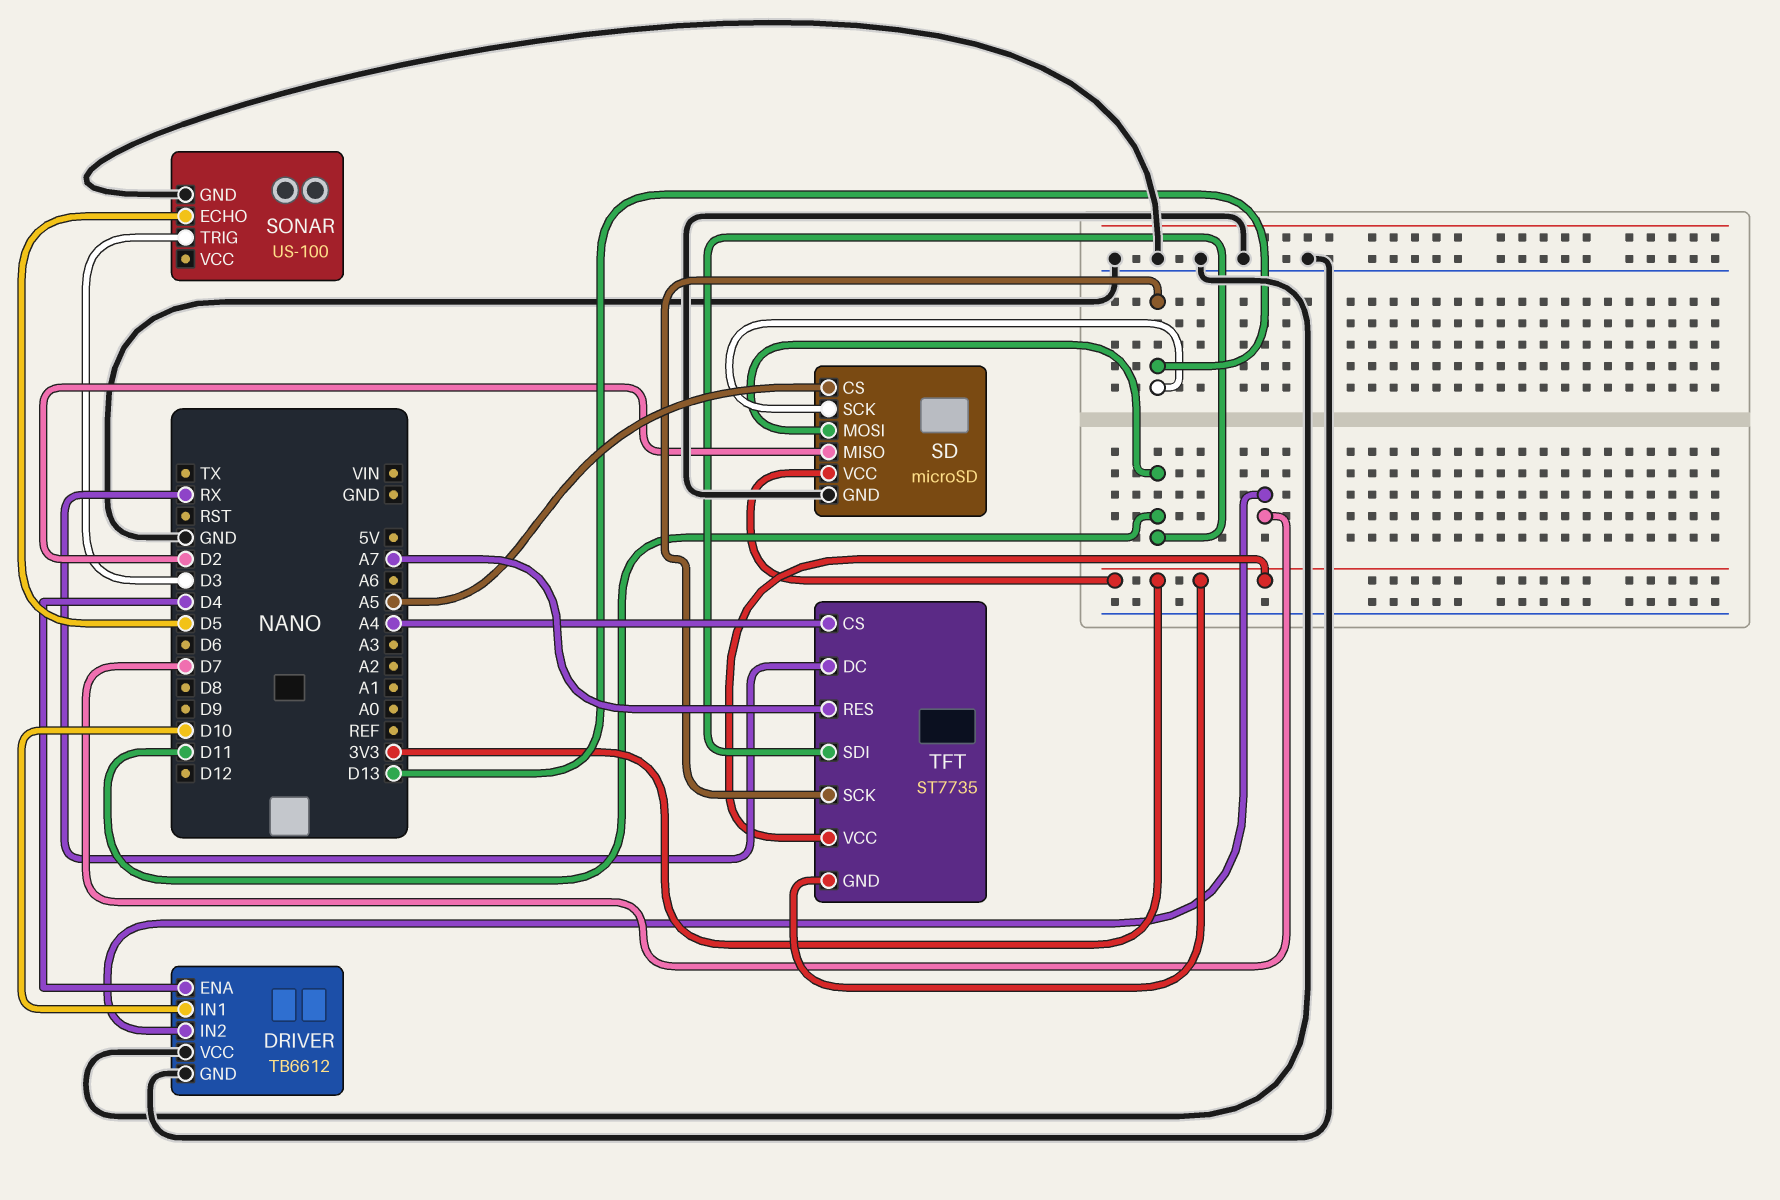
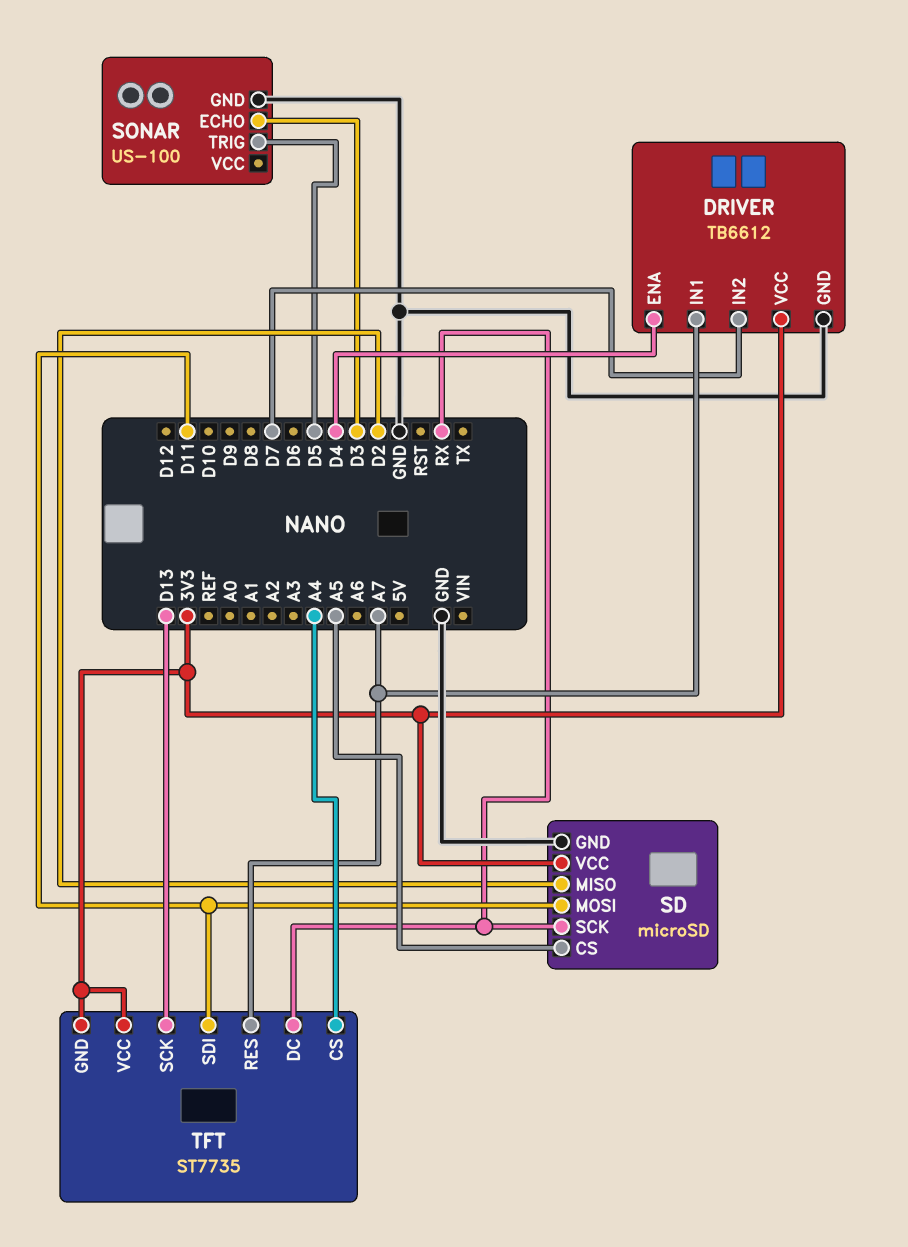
DRIVER pin IN1: D10 -> A7
DRIVER pin VCC: GND -> 3V3
SD pin SCK: D13 -> RX
SONAR pin ECHO: D5 -> D3
SONAR pin TRIG: D3 -> D5

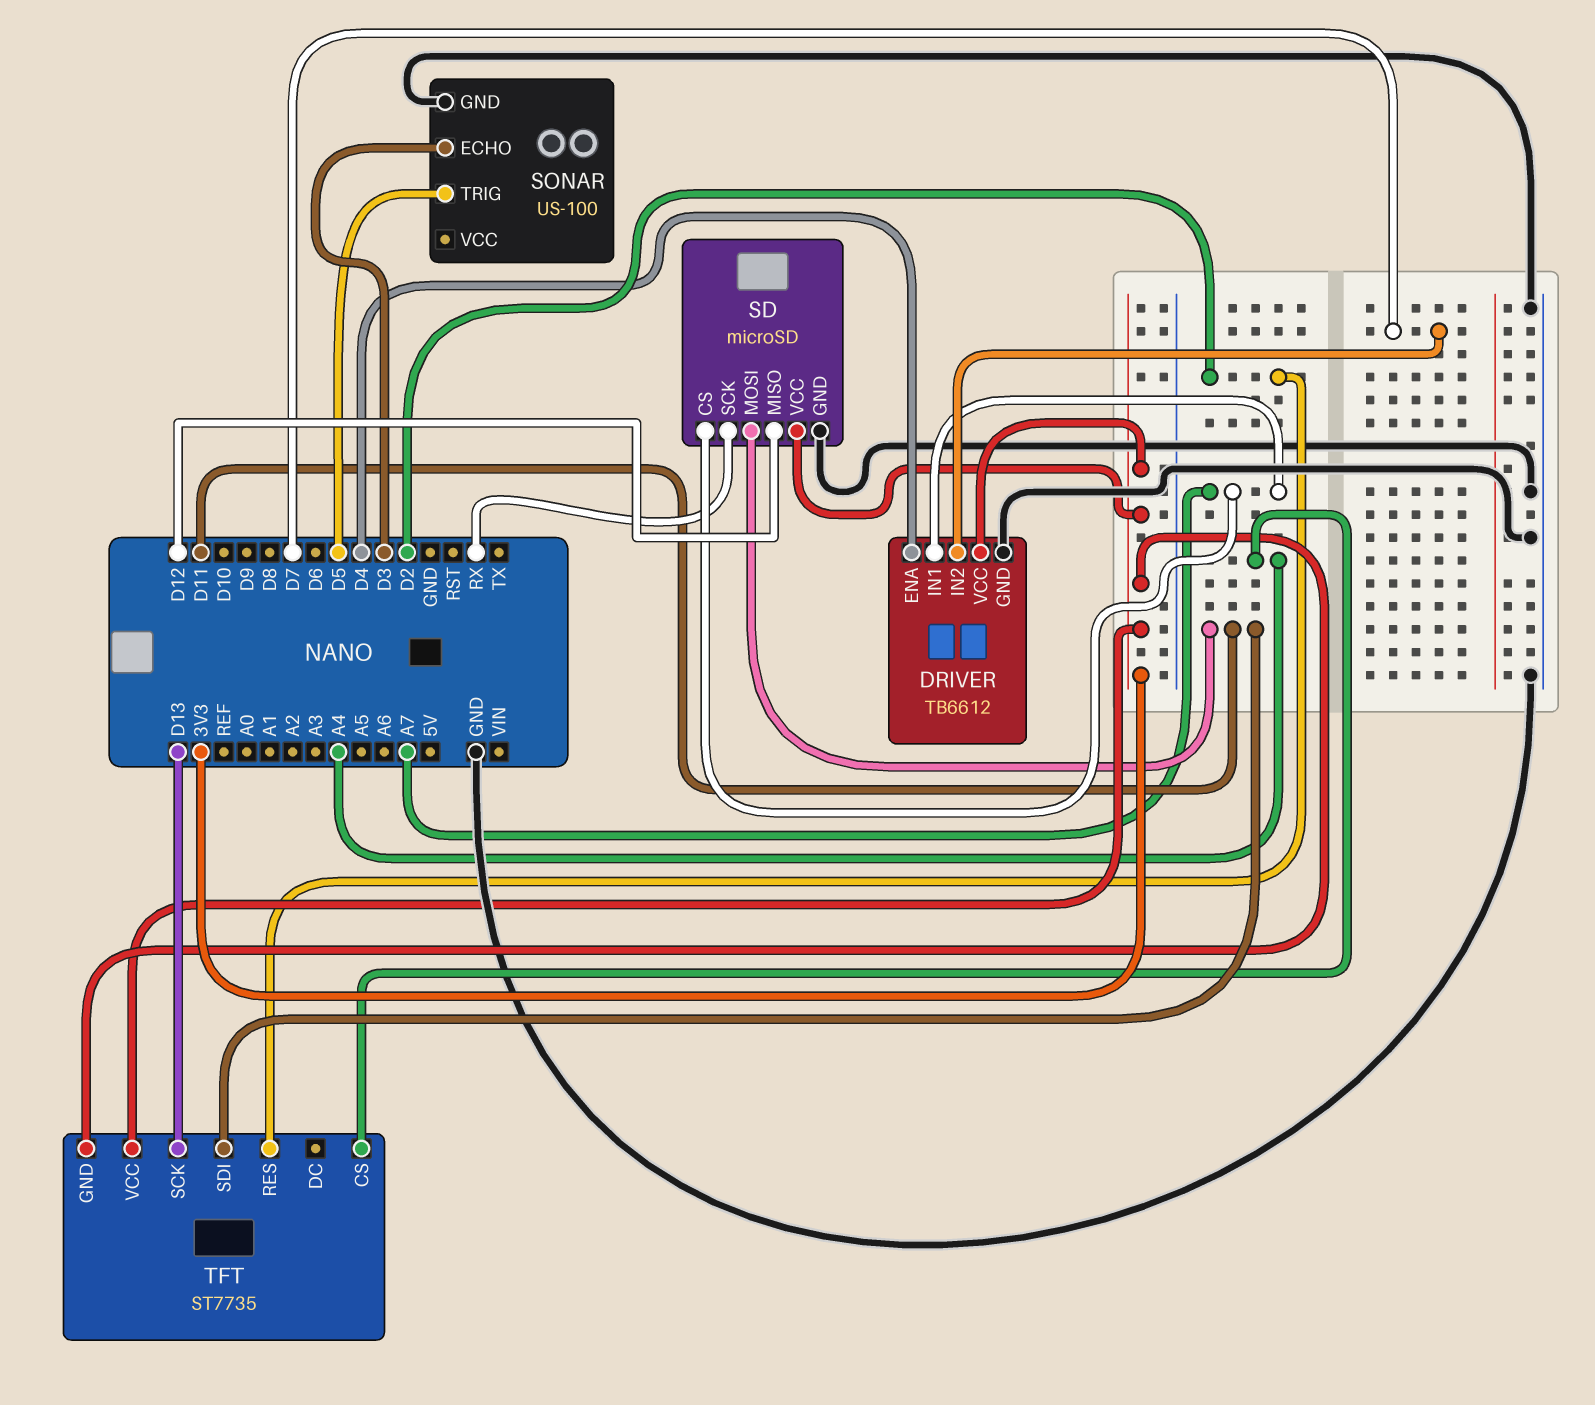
SD pin CS: A5 -> A7
SD pin MISO: D2 -> D12
TFT pin DC: RX -> none
TFT pin RES: A7 -> D2

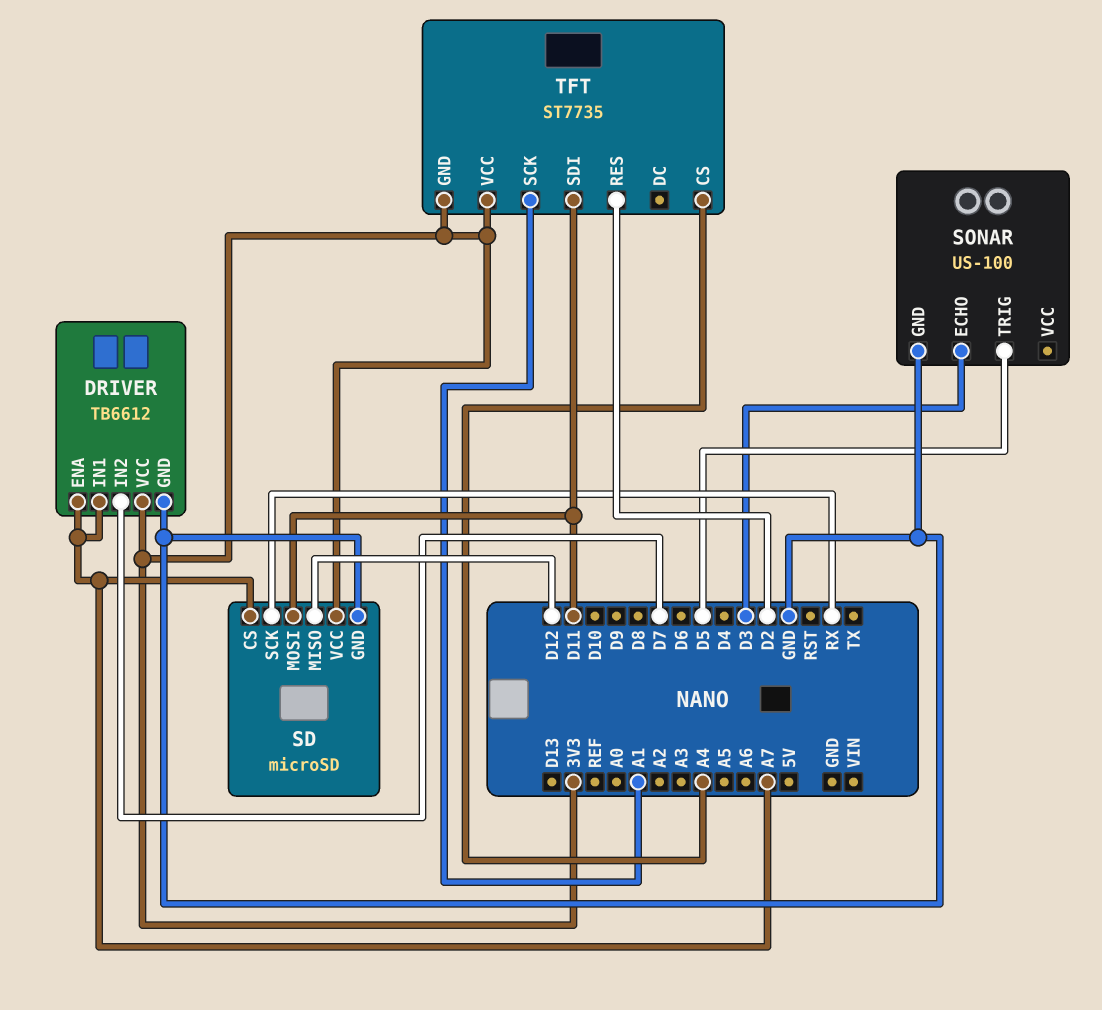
DRIVER pin ENA: D4 -> A7
TFT pin SCK: D13 -> A1

